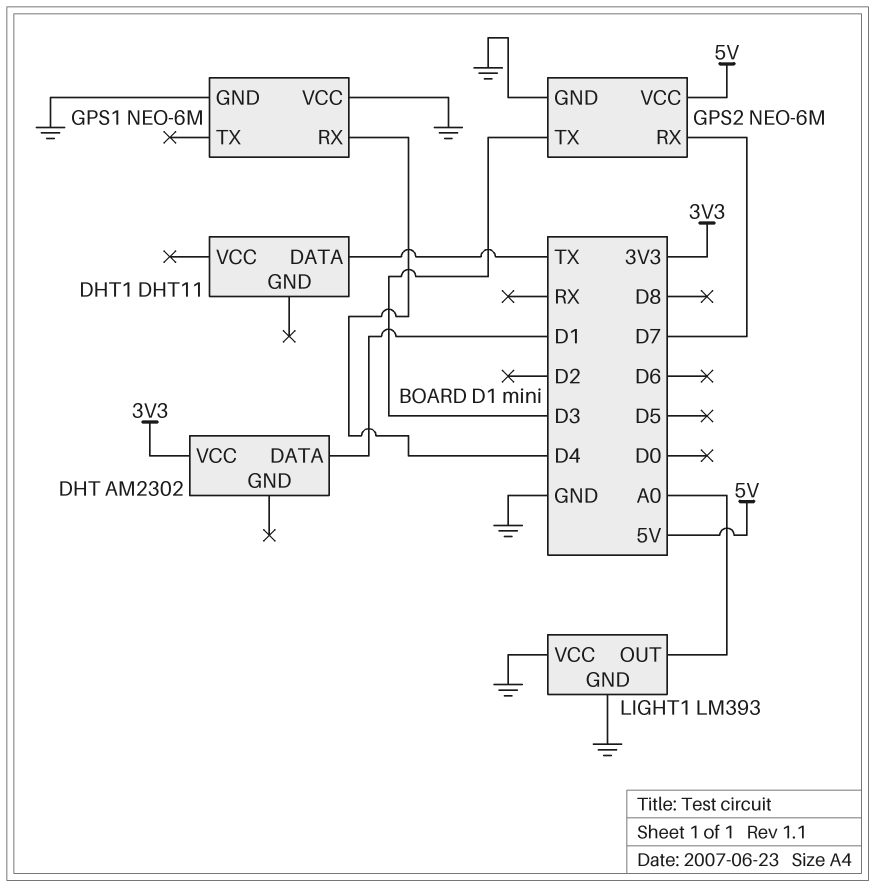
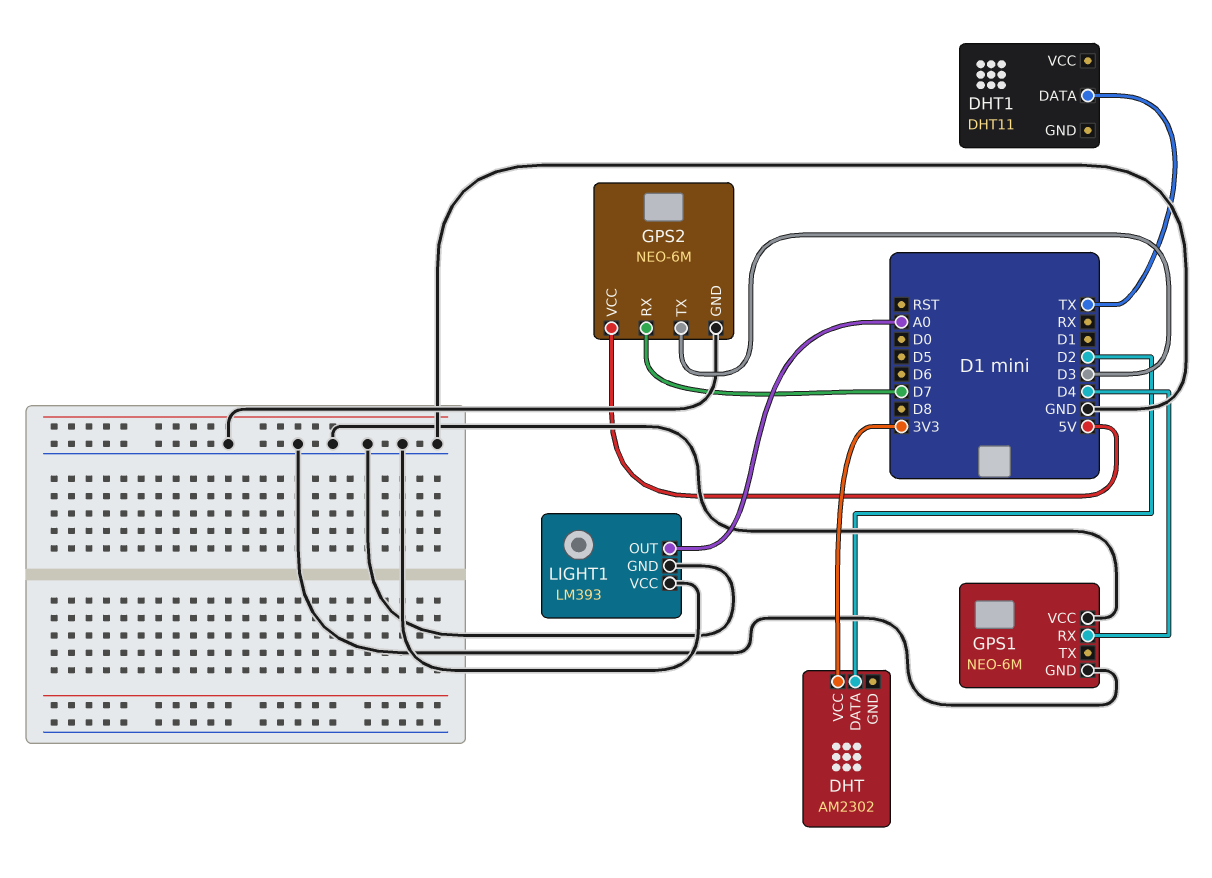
DHT pin DATA: D1 -> D2

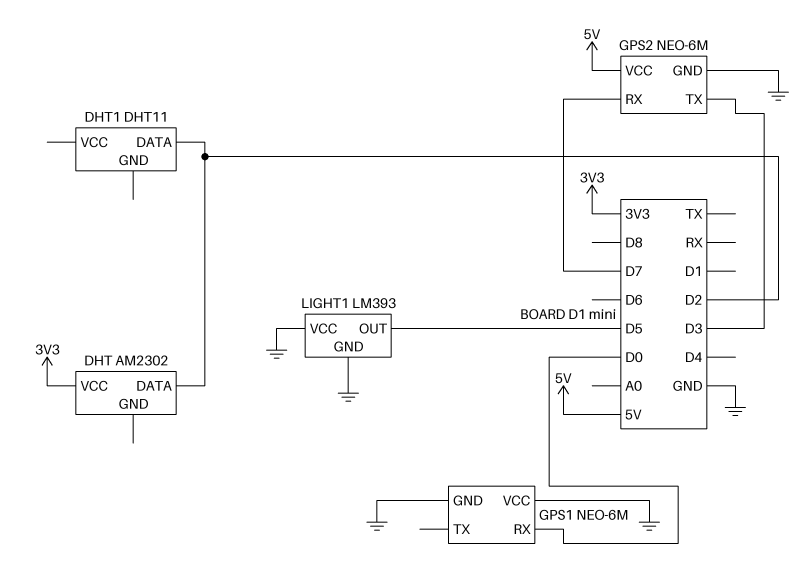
DHT1 pin DATA: TX -> D2
GPS1 pin RX: D4 -> D0
LIGHT1 pin OUT: A0 -> D5

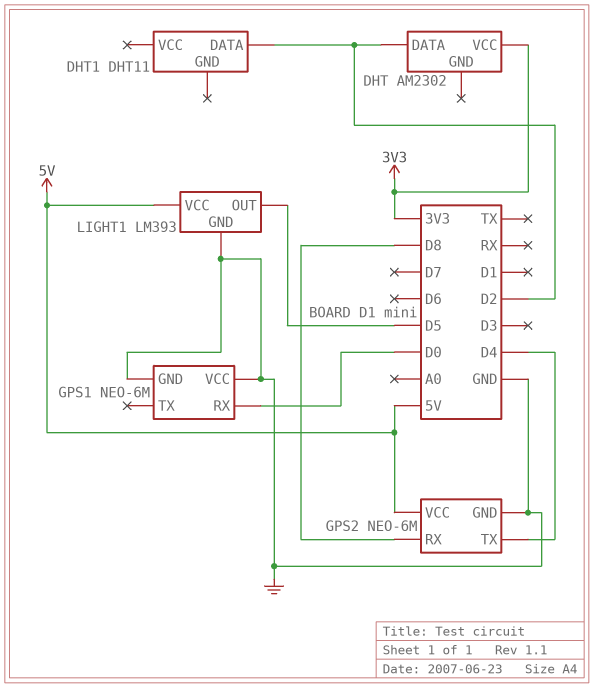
GPS2 pin RX: D7 -> D8
GPS2 pin TX: D3 -> D4
LIGHT1 pin VCC: GND -> 5V

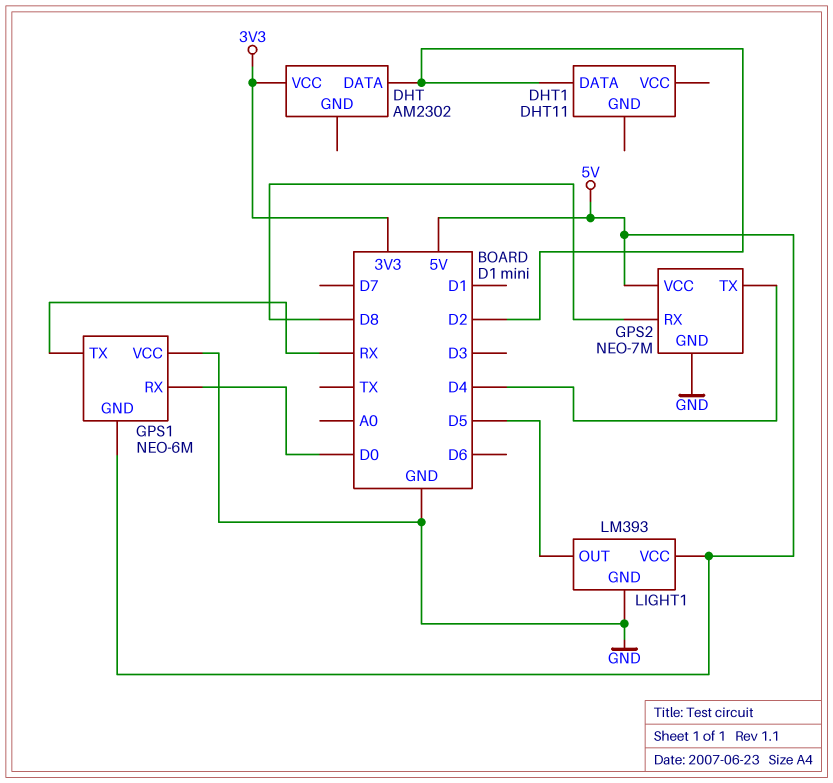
GPS1 pin GND: GND -> 5V
GPS1 pin TX: none -> RX
GPS2: NEO-6M -> NEO-7M

